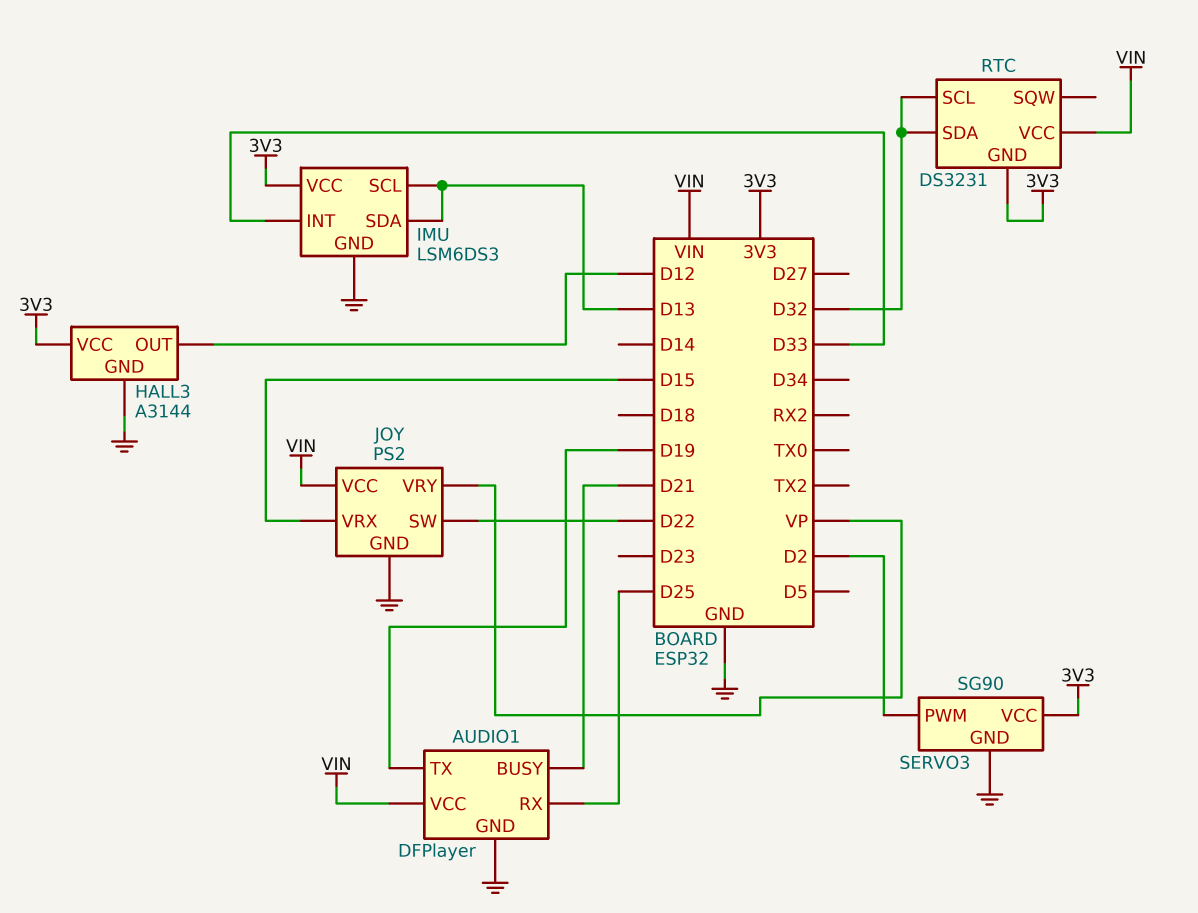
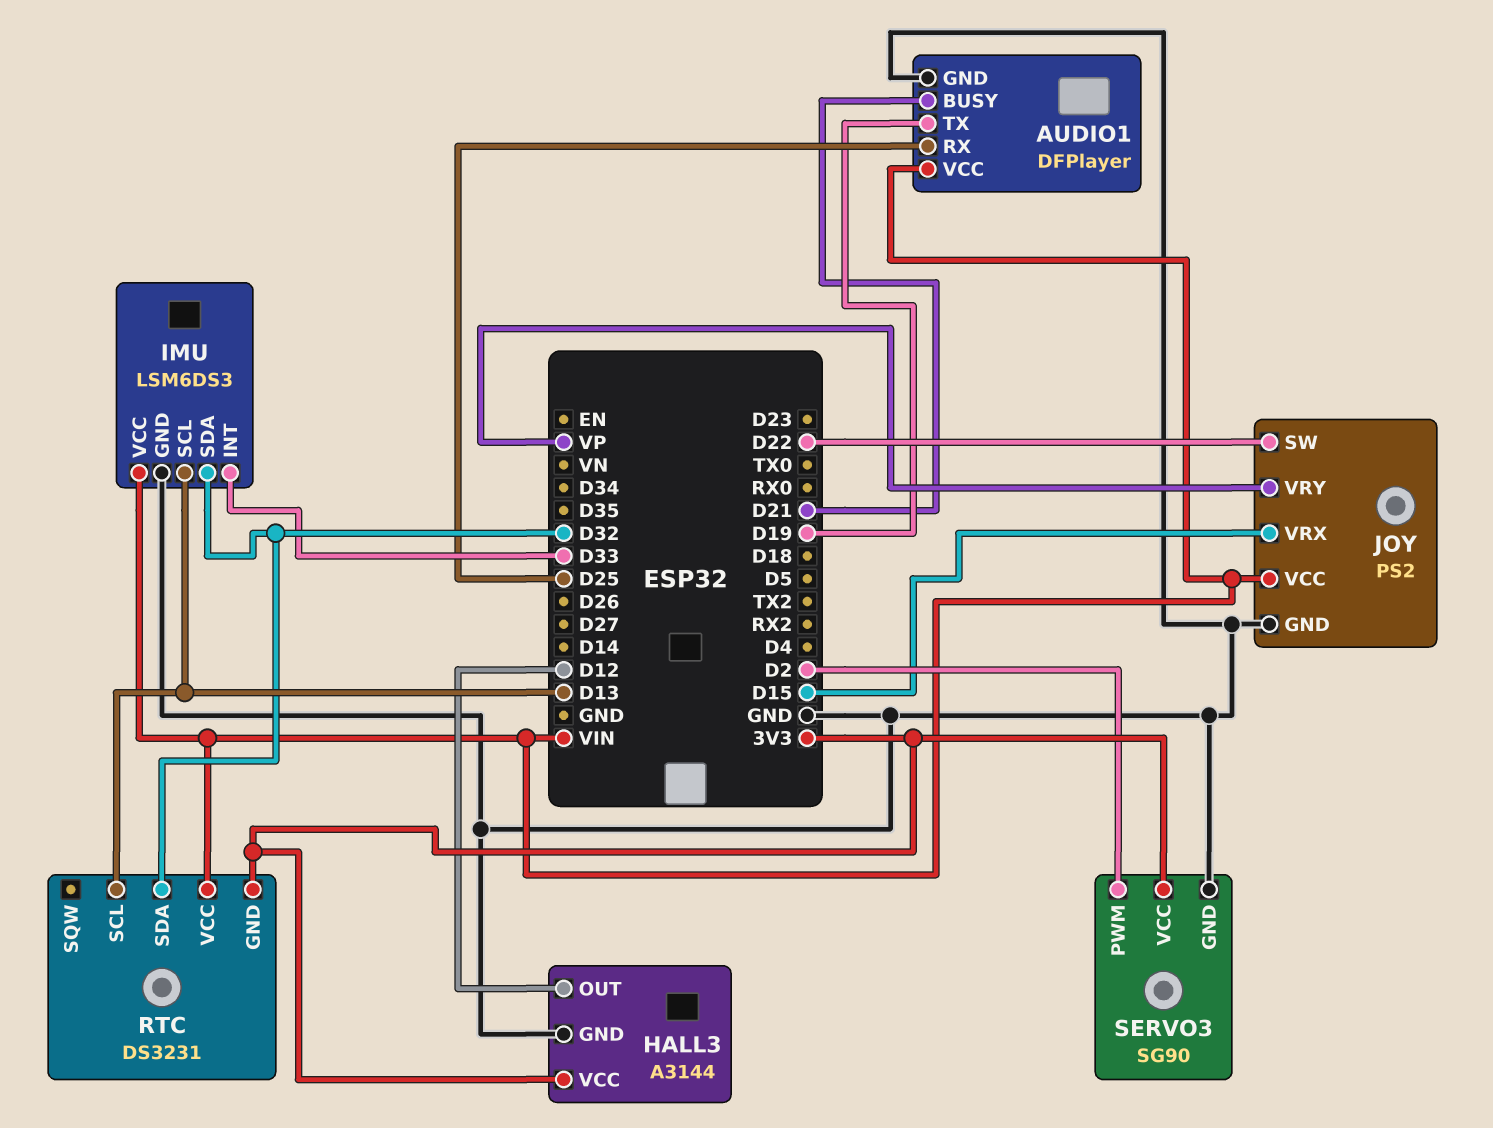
IMU pin SDA: D13 -> D32
IMU pin VCC: 3V3 -> VIN
RTC pin SCL: D32 -> D13

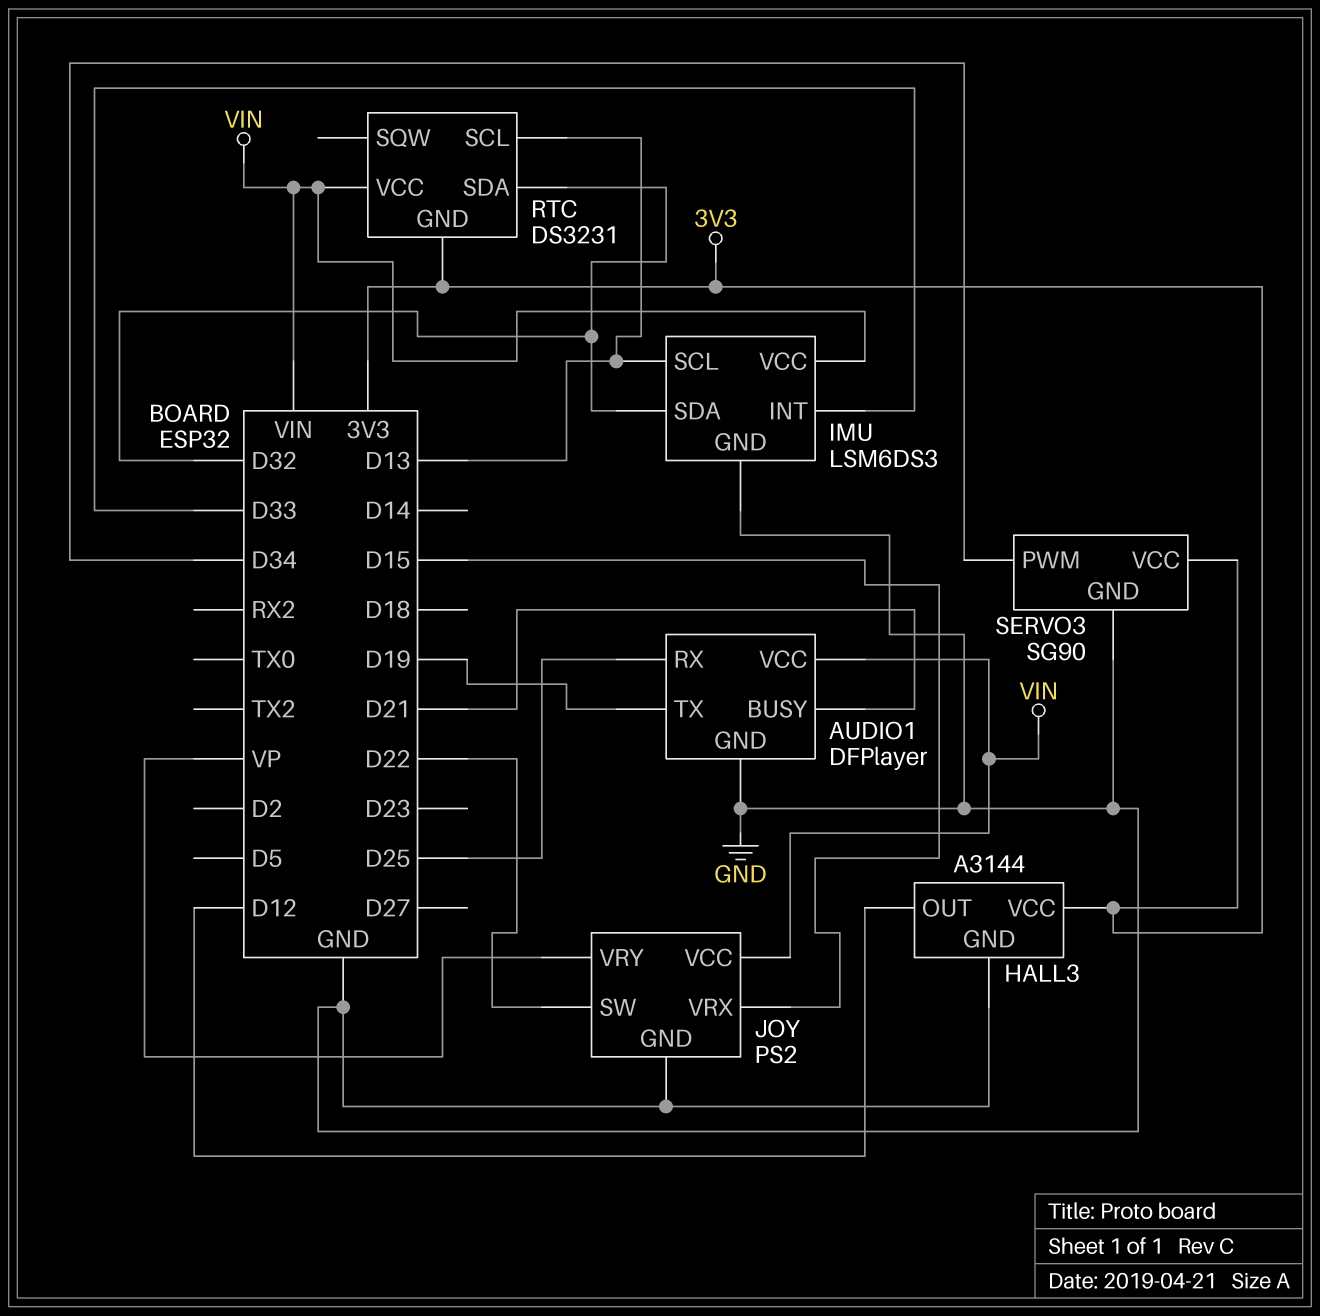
SERVO3 pin PWM: D2 -> D34

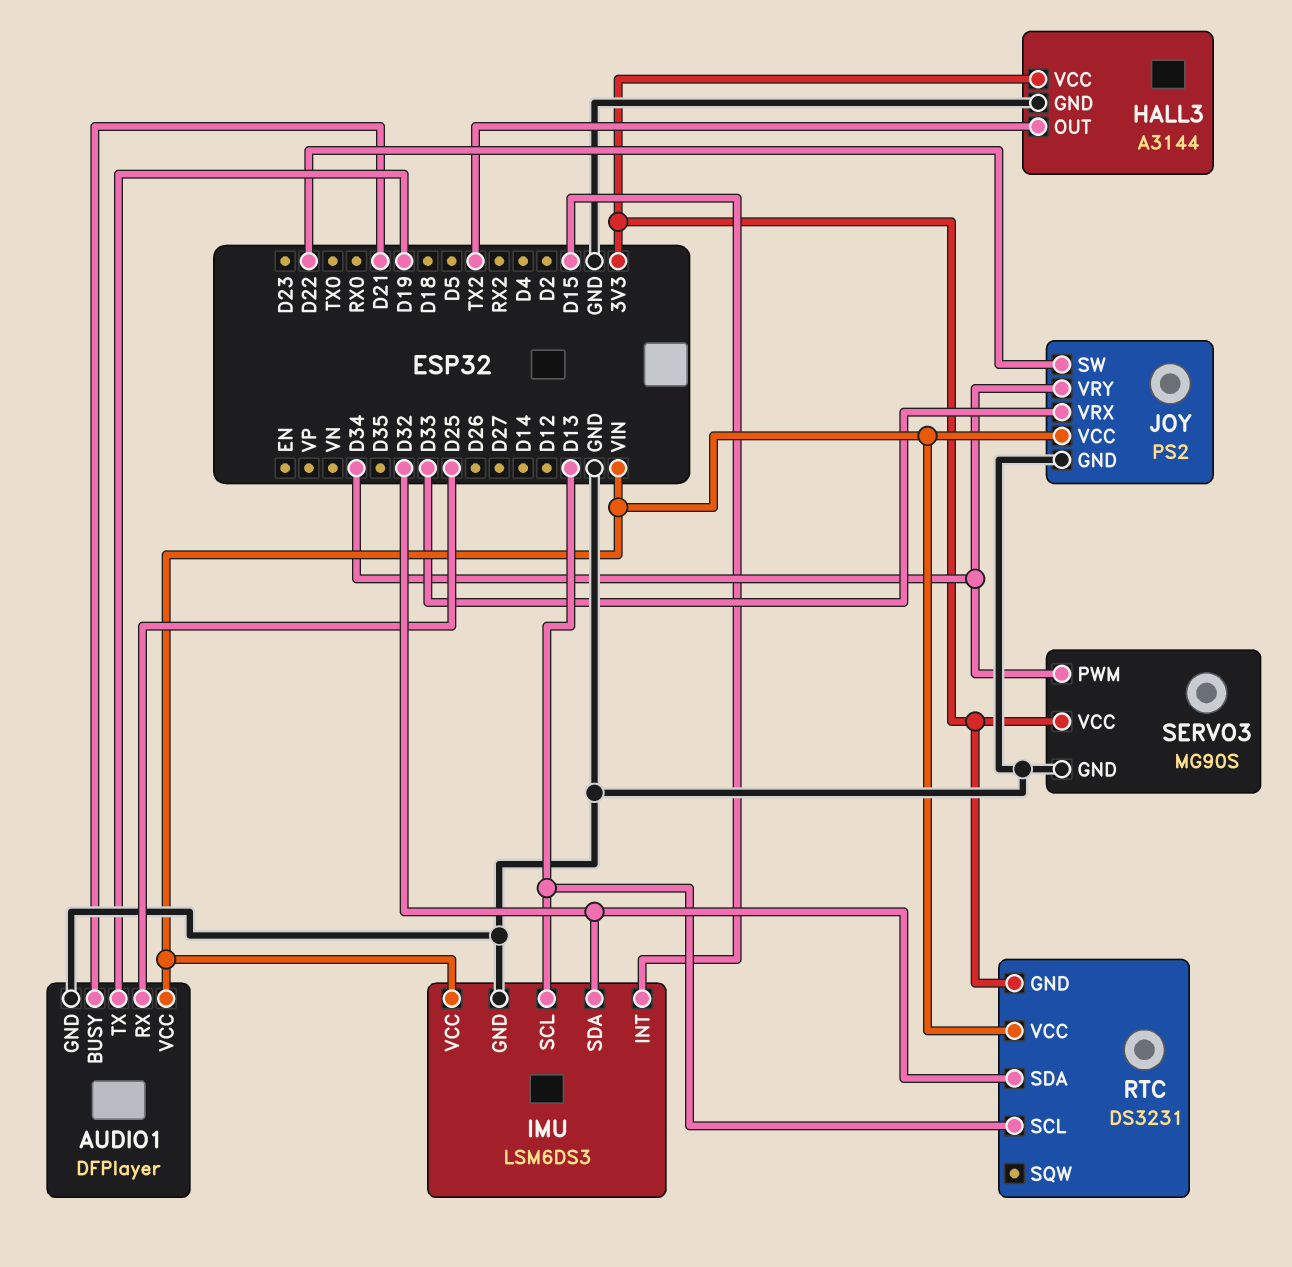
HALL3 pin OUT: D12 -> TX2
IMU pin INT: D33 -> D15
JOY pin VRX: D15 -> D33
JOY pin VRY: VP -> D34
SERVO3: SG90 -> MG90S

